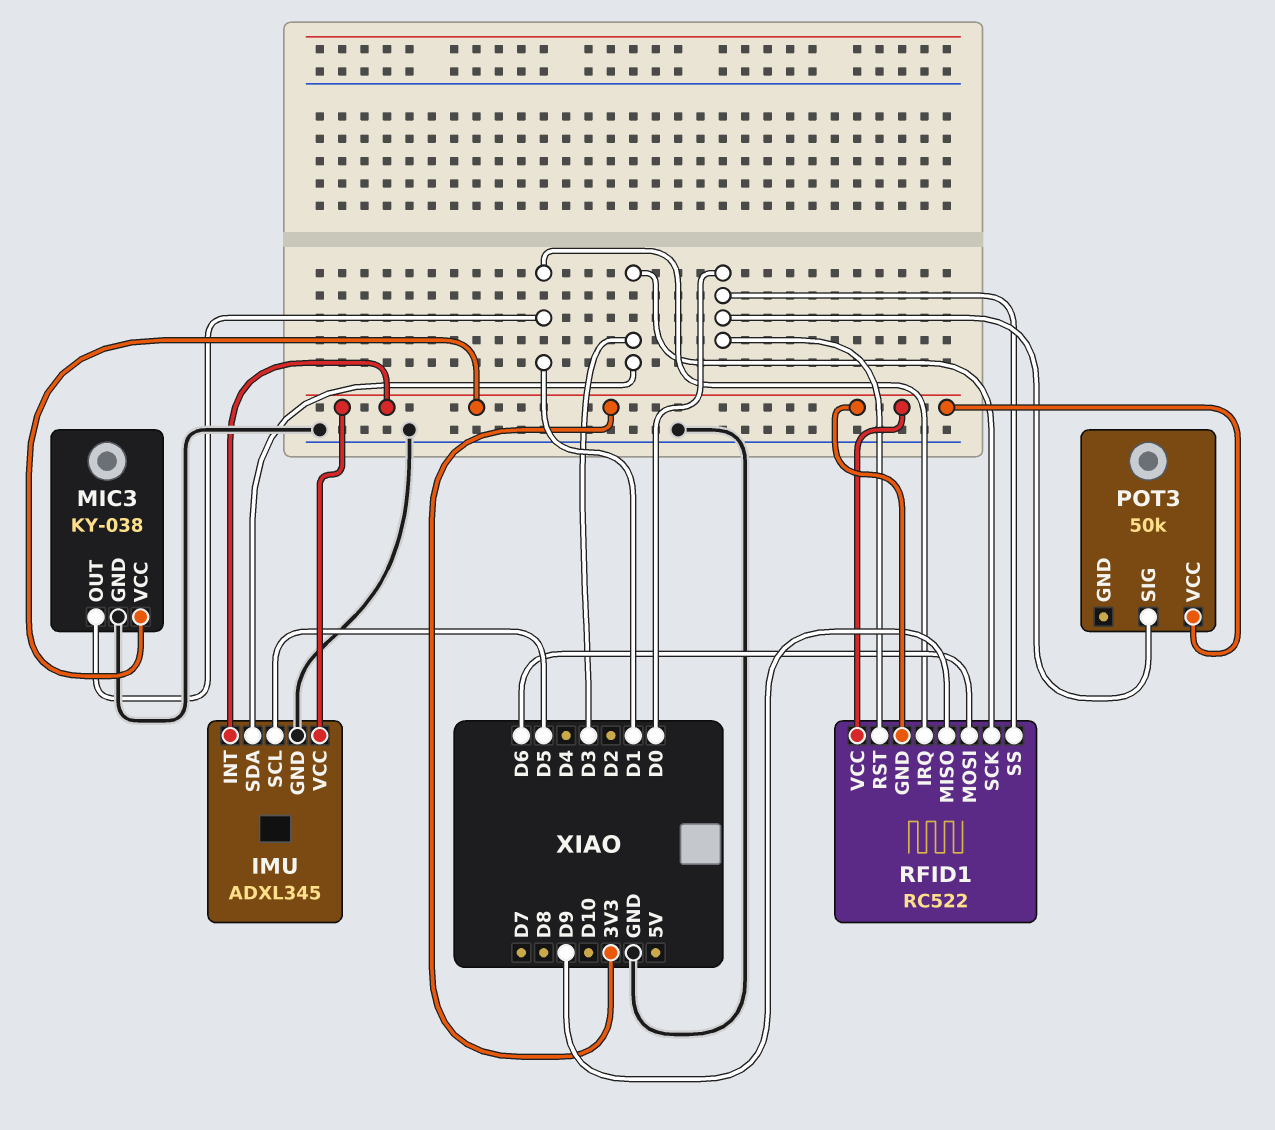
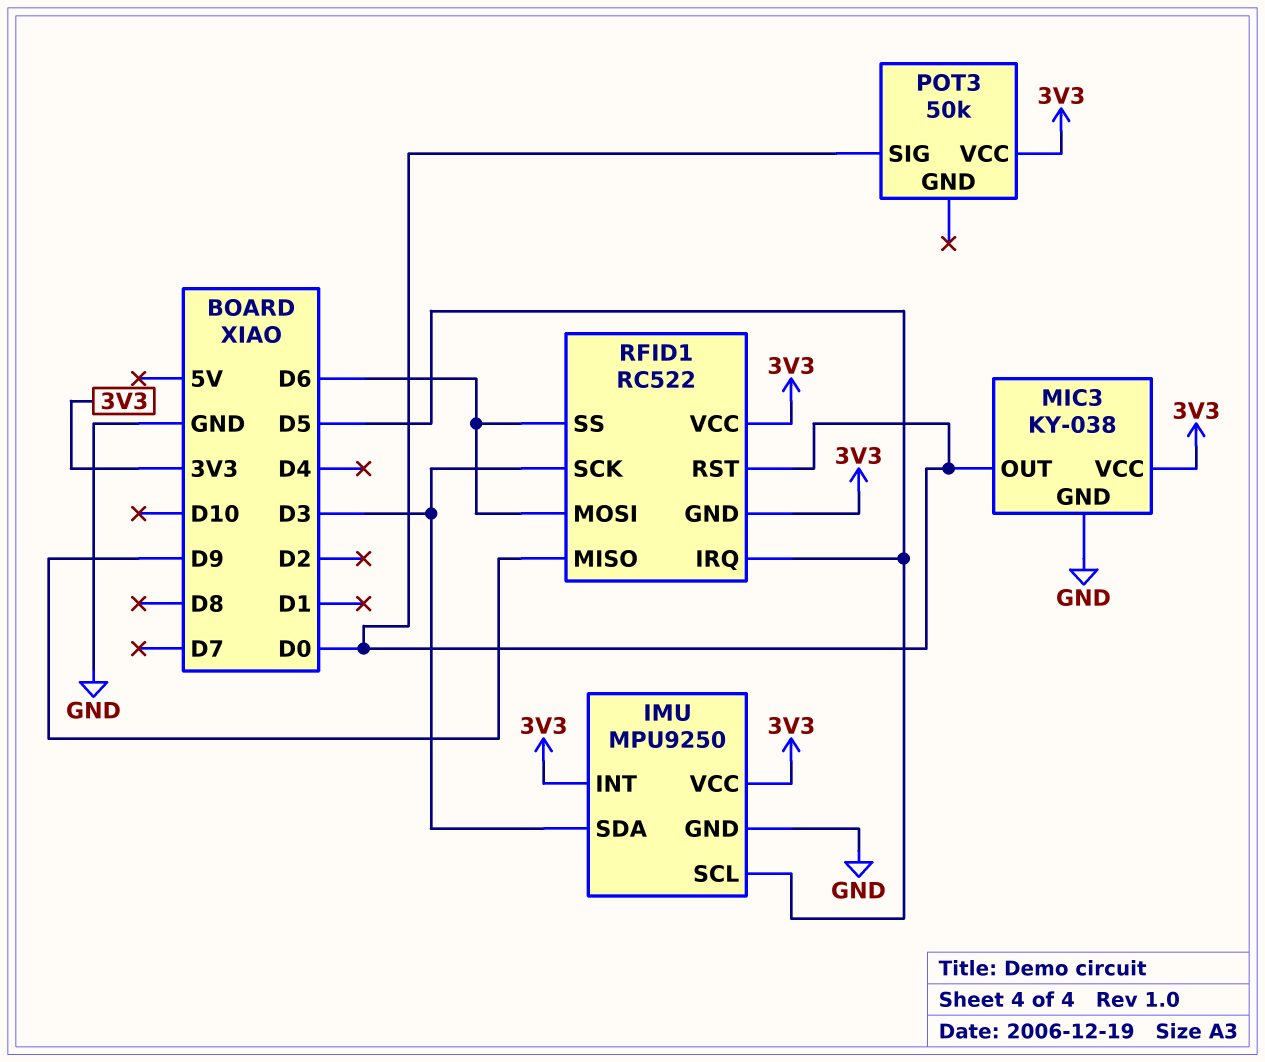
IMU: ADXL345 -> MPU9250
MIC3 pin OUT: D1 -> D0
RFID1 pin IRQ: D1 -> D5
RFID1 pin SS: D0 -> D6

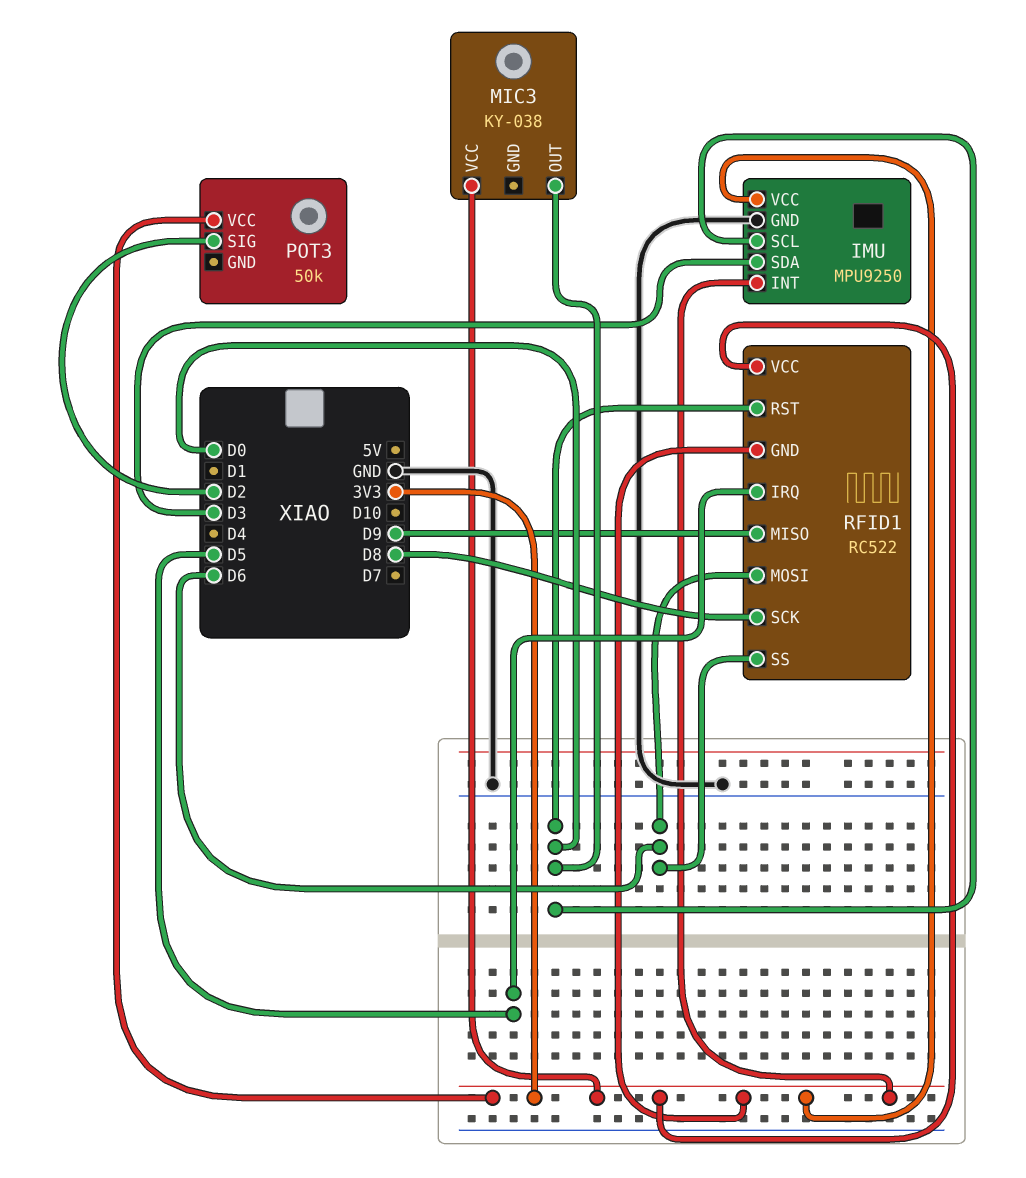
IMU pin SCL: D5 -> D0
MIC3 pin GND: GND -> none
POT3 pin SIG: D0 -> D2
RFID1 pin SCK: D3 -> D8

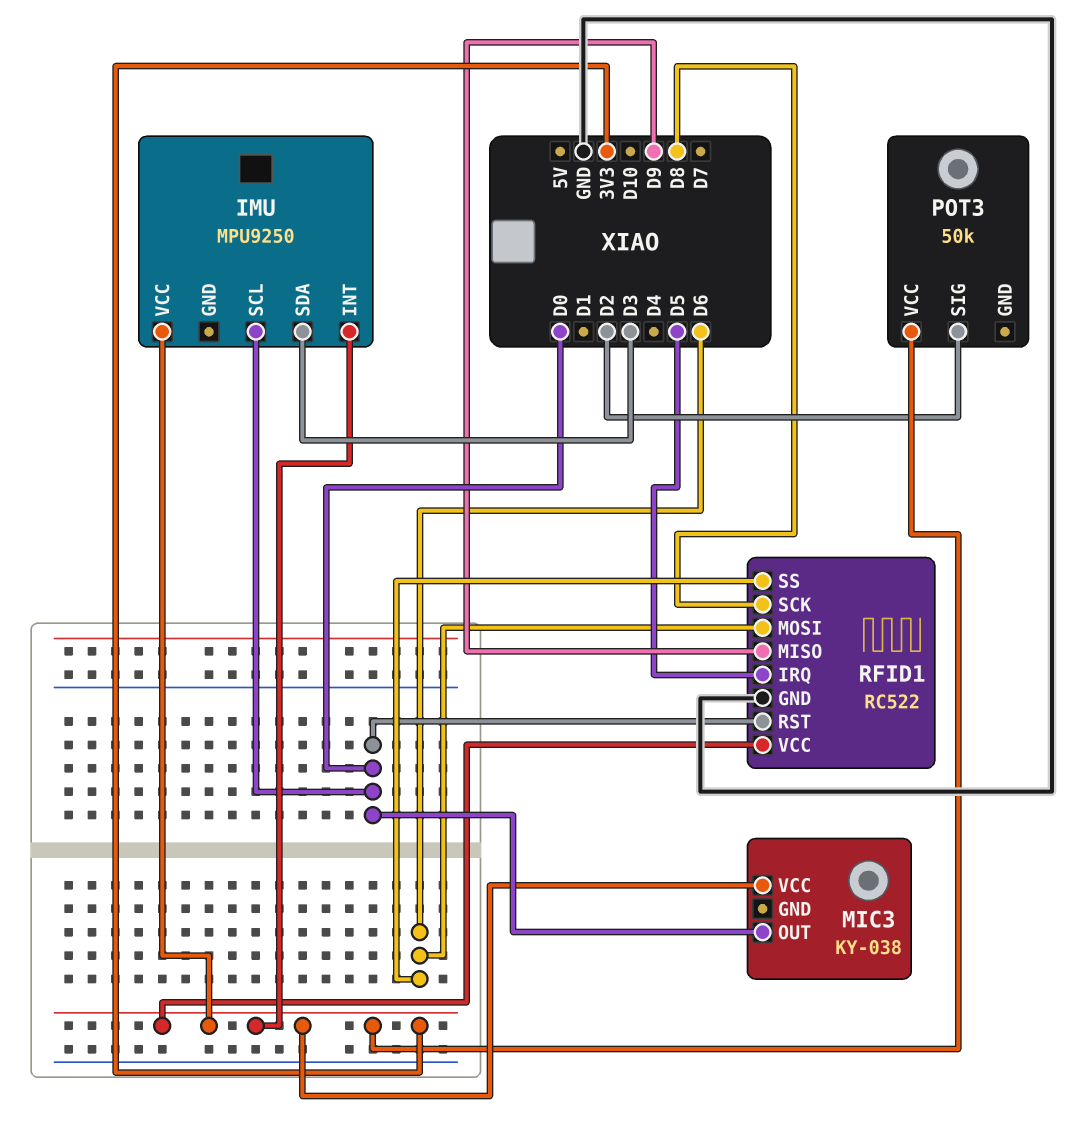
IMU pin GND: GND -> none
RFID1 pin GND: 3V3 -> GND

